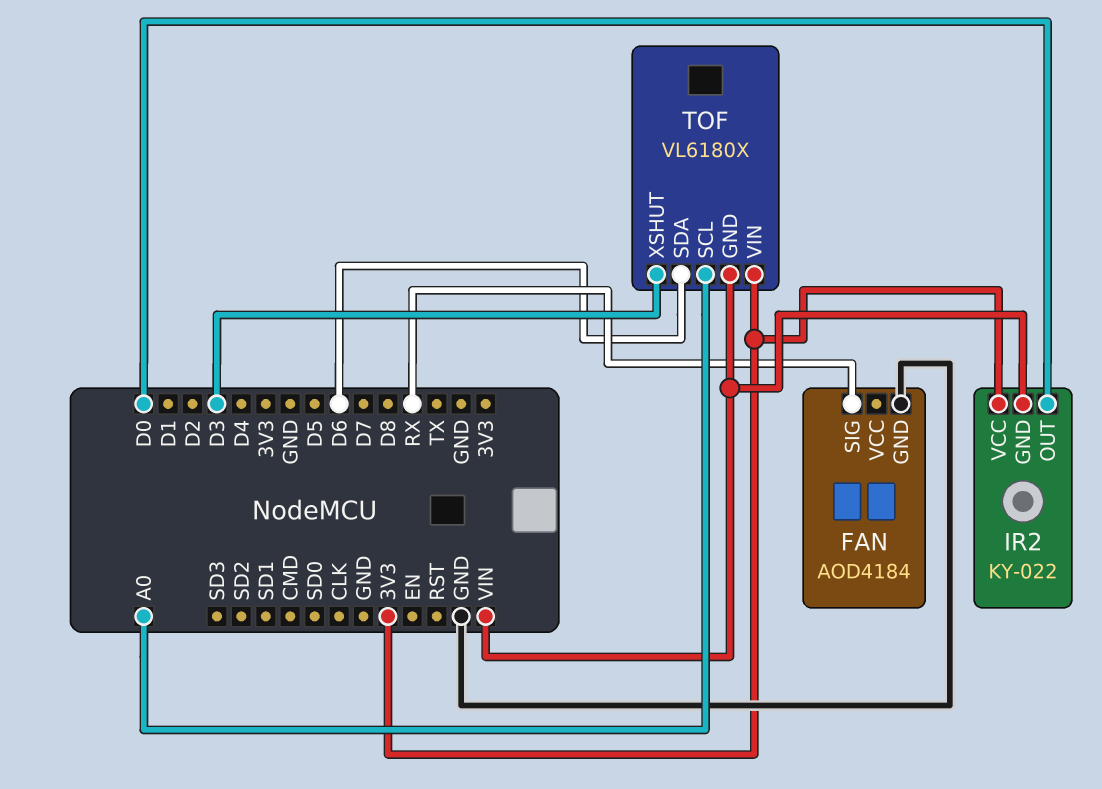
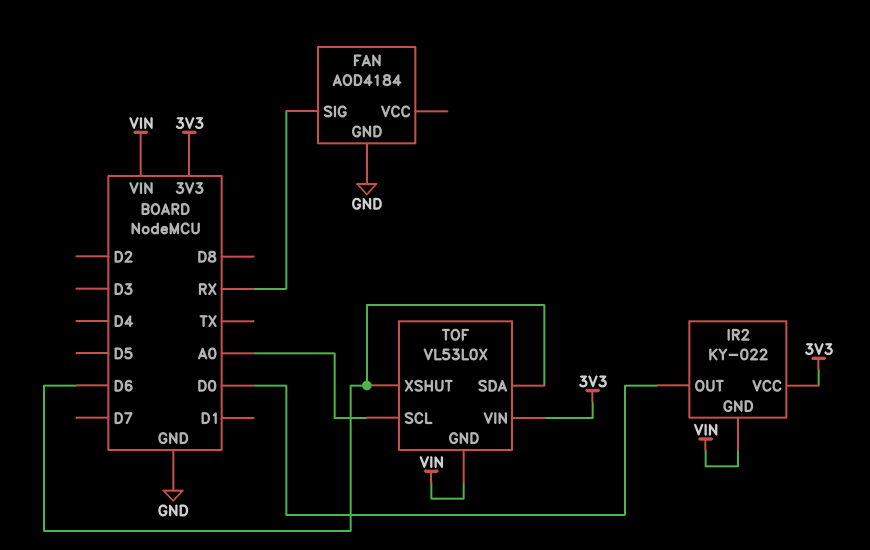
TOF: VL6180X -> VL53L0X
TOF pin XSHUT: D3 -> D6

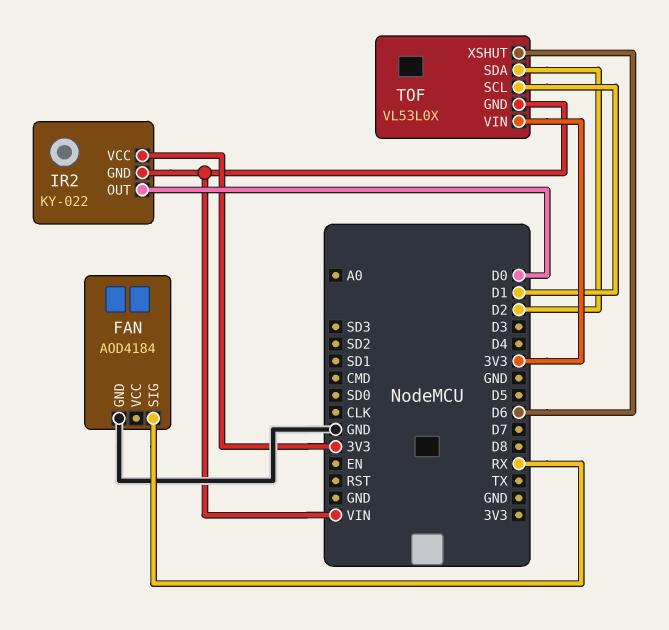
TOF pin SCL: A0 -> D1
TOF pin SDA: D6 -> D2

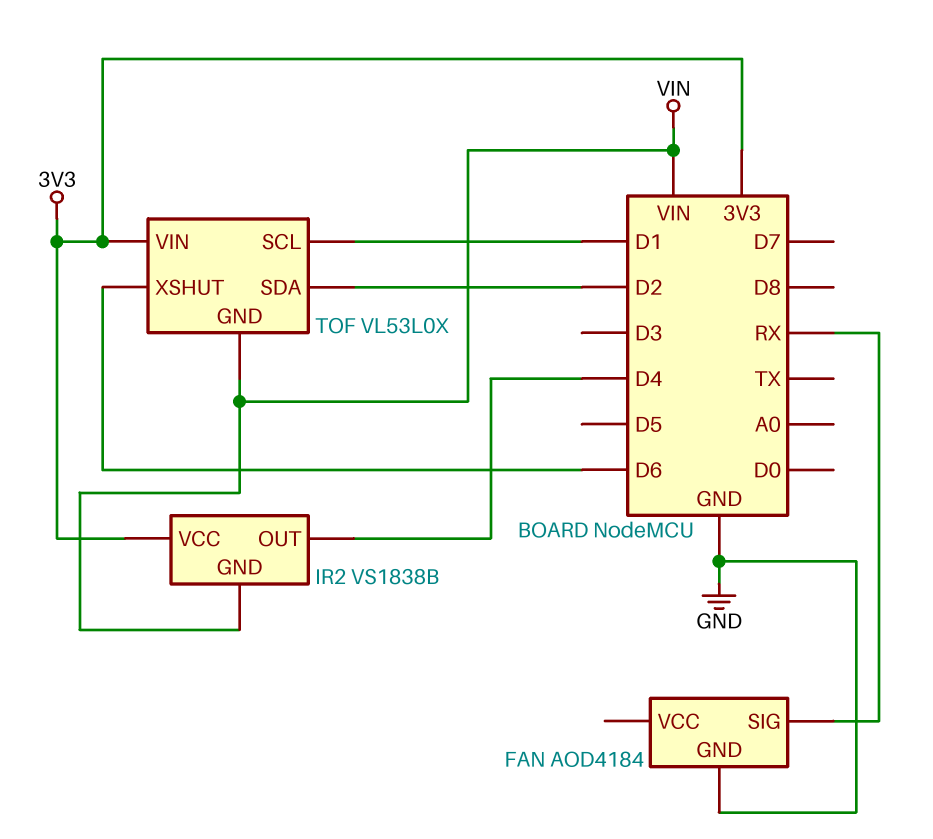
IR2: KY-022 -> VS1838B
IR2 pin OUT: D0 -> D4

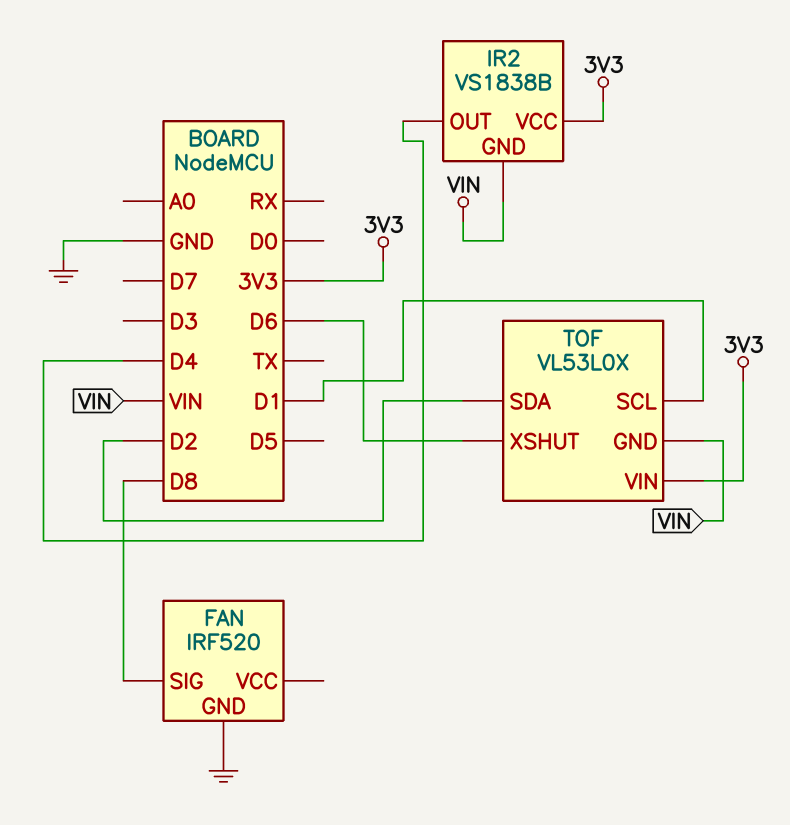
FAN: AOD4184 -> IRF520
FAN pin SIG: RX -> D8

